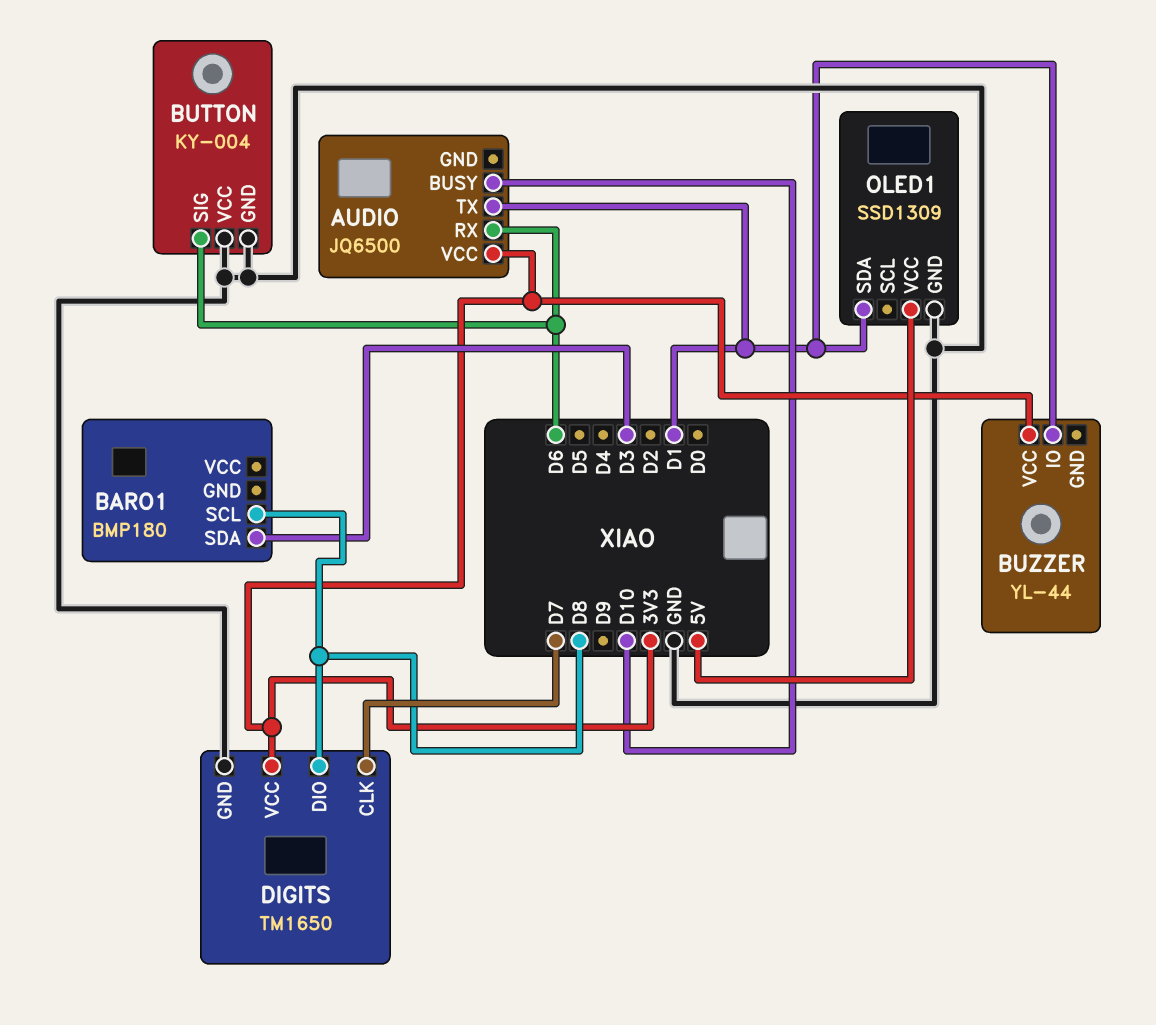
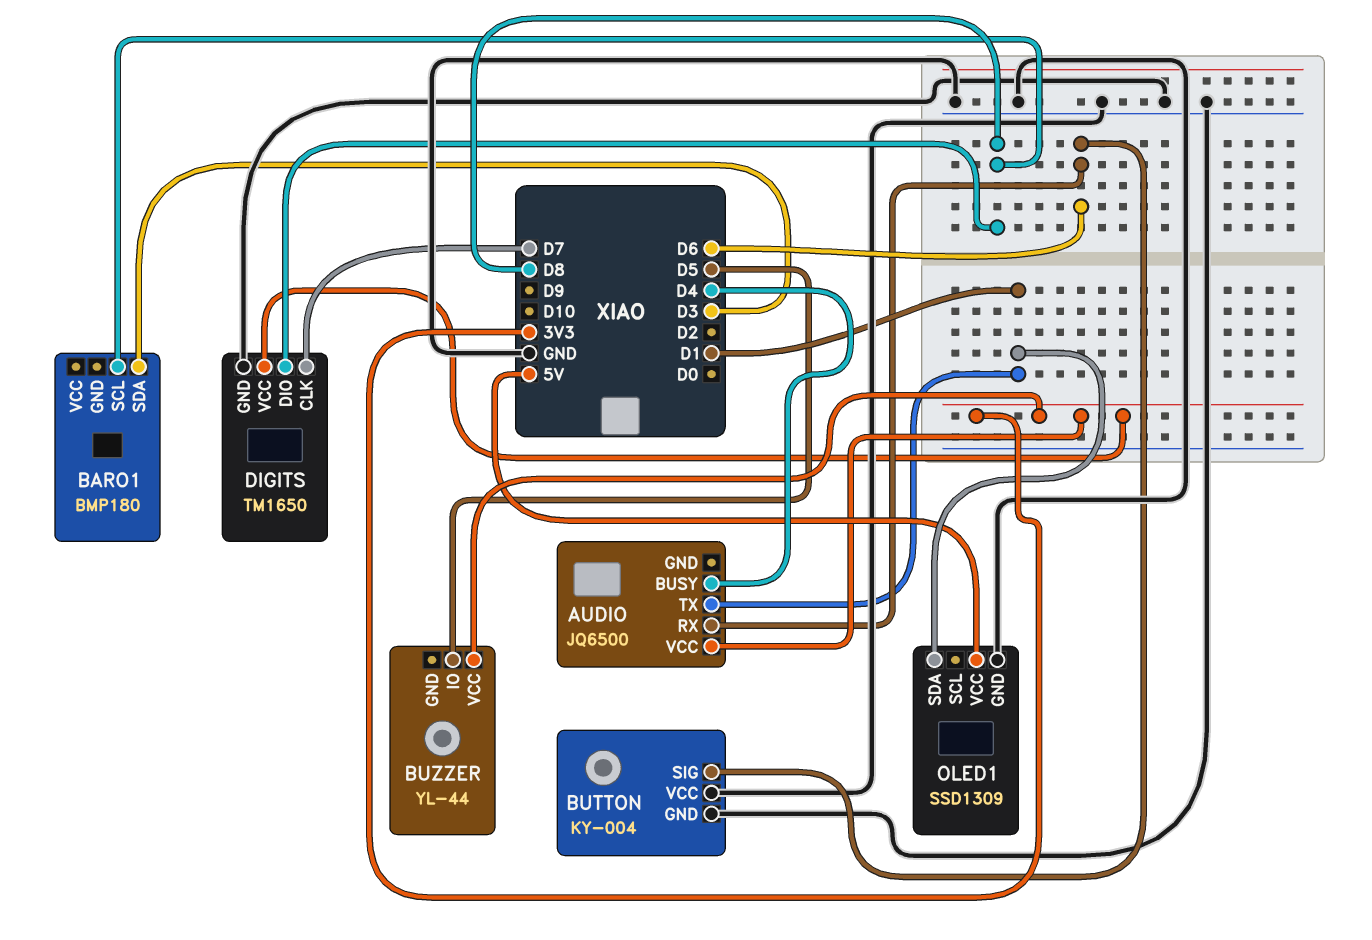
AUDIO pin BUSY: D10 -> D4
BUZZER pin IO: D1 -> D5

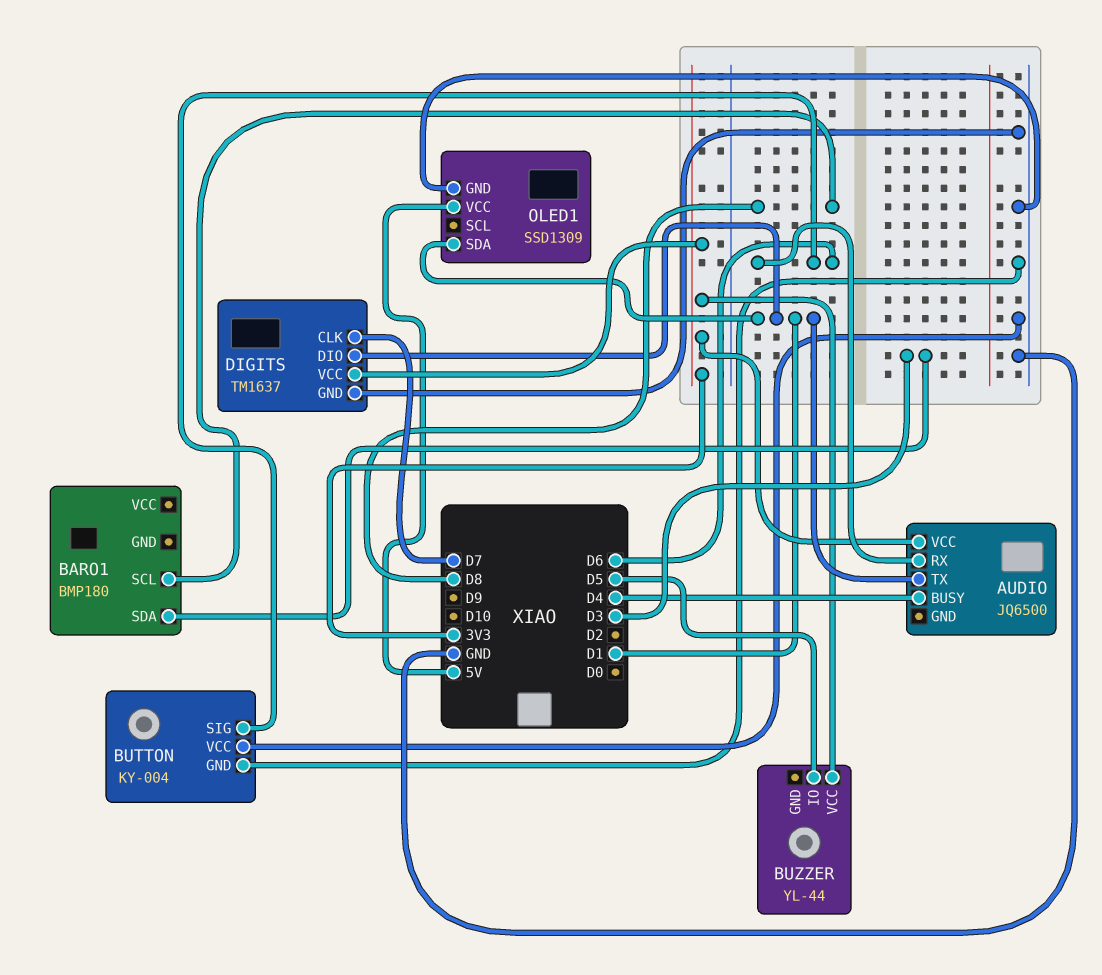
DIGITS: TM1650 -> TM1637
DIGITS pin DIO: D8 -> D1

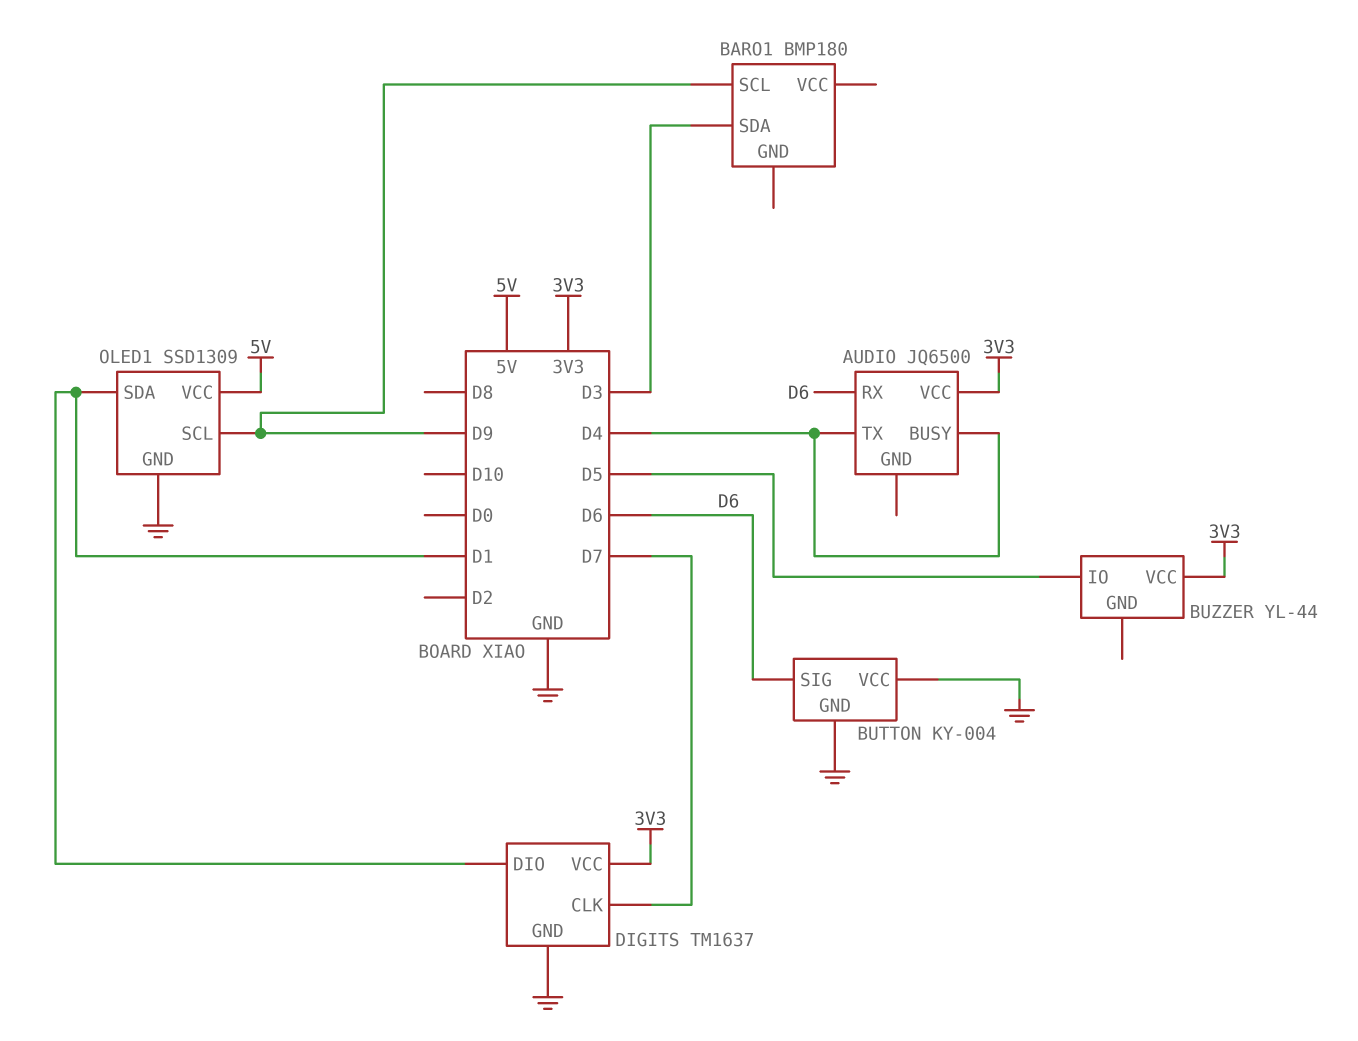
AUDIO pin TX: D1 -> D4
BARO1 pin SCL: D8 -> D9
OLED1 pin SCL: none -> D9

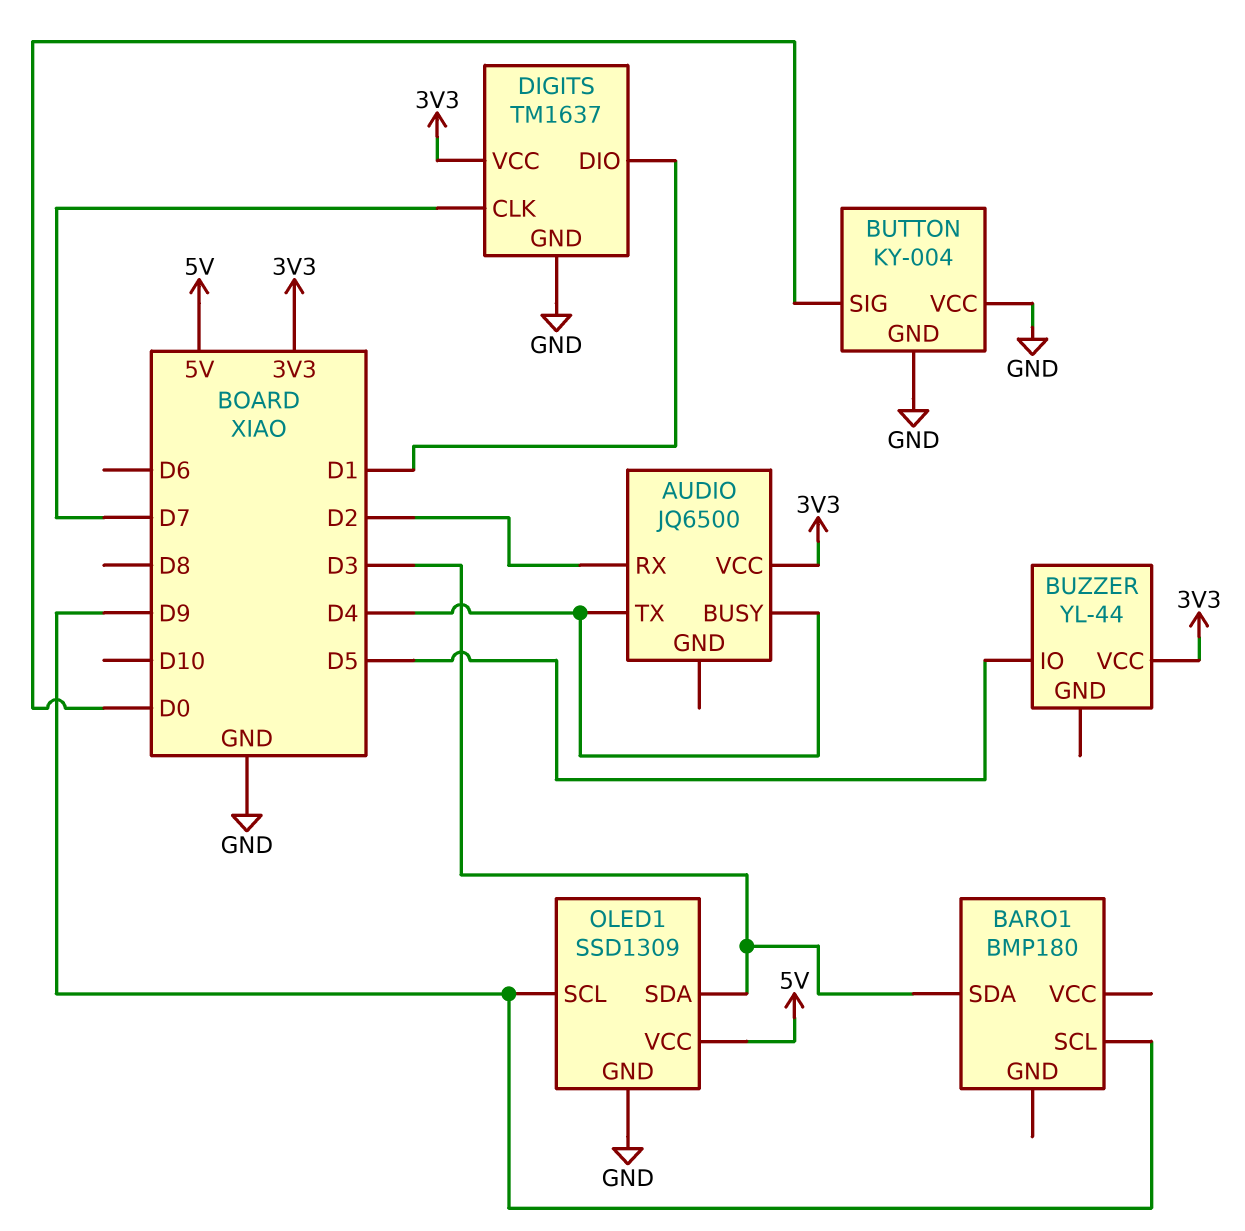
AUDIO pin RX: D6 -> D2
BUTTON pin SIG: D6 -> D0
OLED1 pin SDA: D1 -> D3

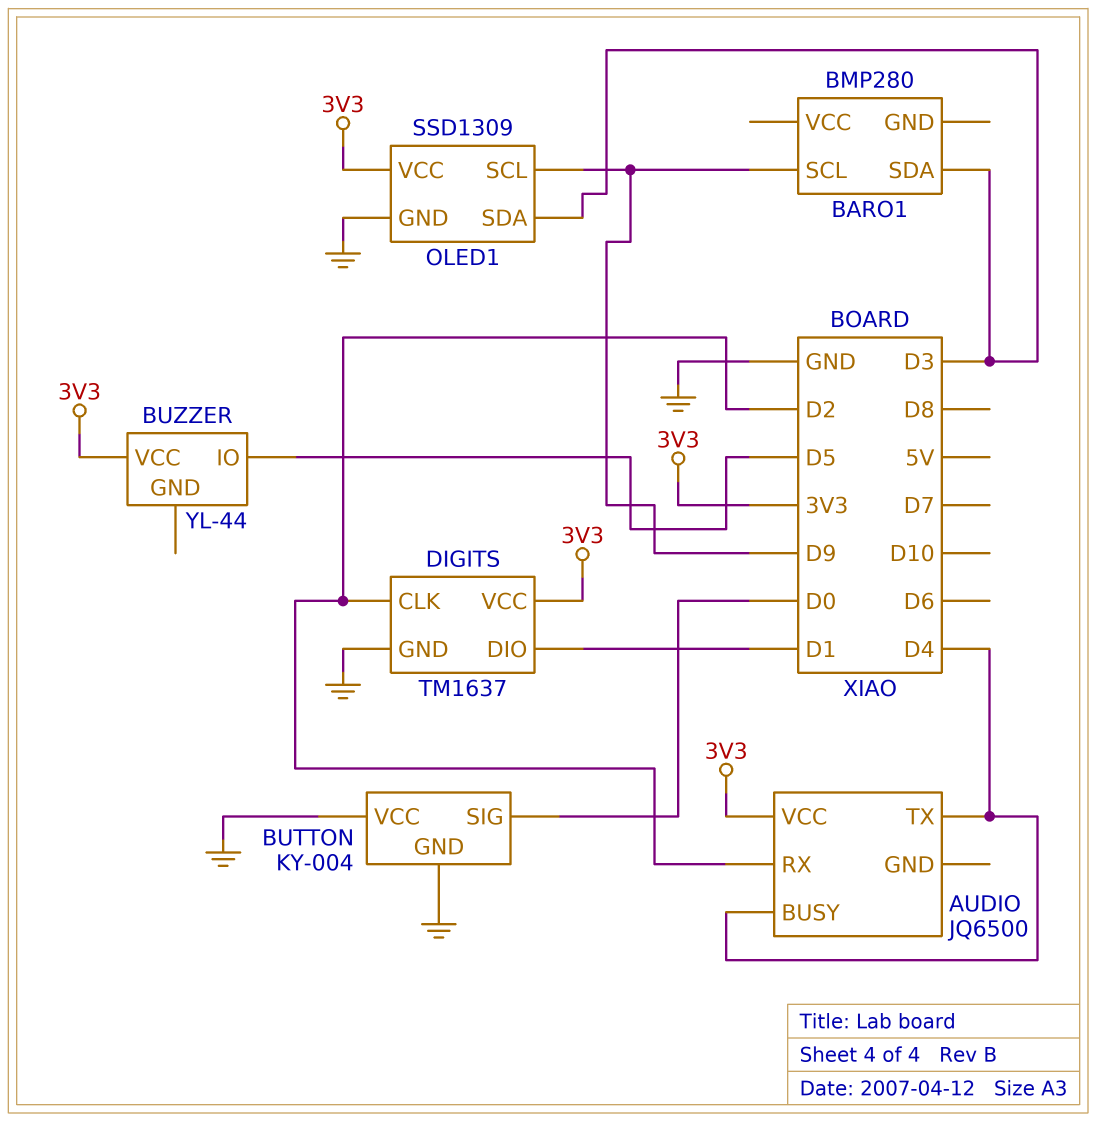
BARO1: BMP180 -> BMP280
DIGITS pin CLK: D7 -> D2
OLED1 pin VCC: 5V -> 3V3

